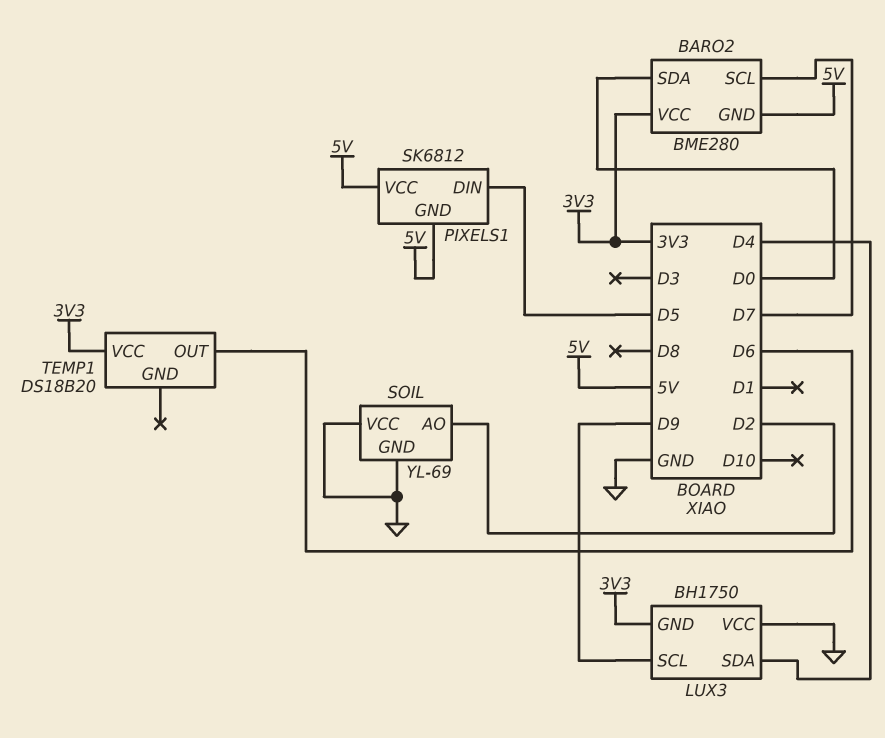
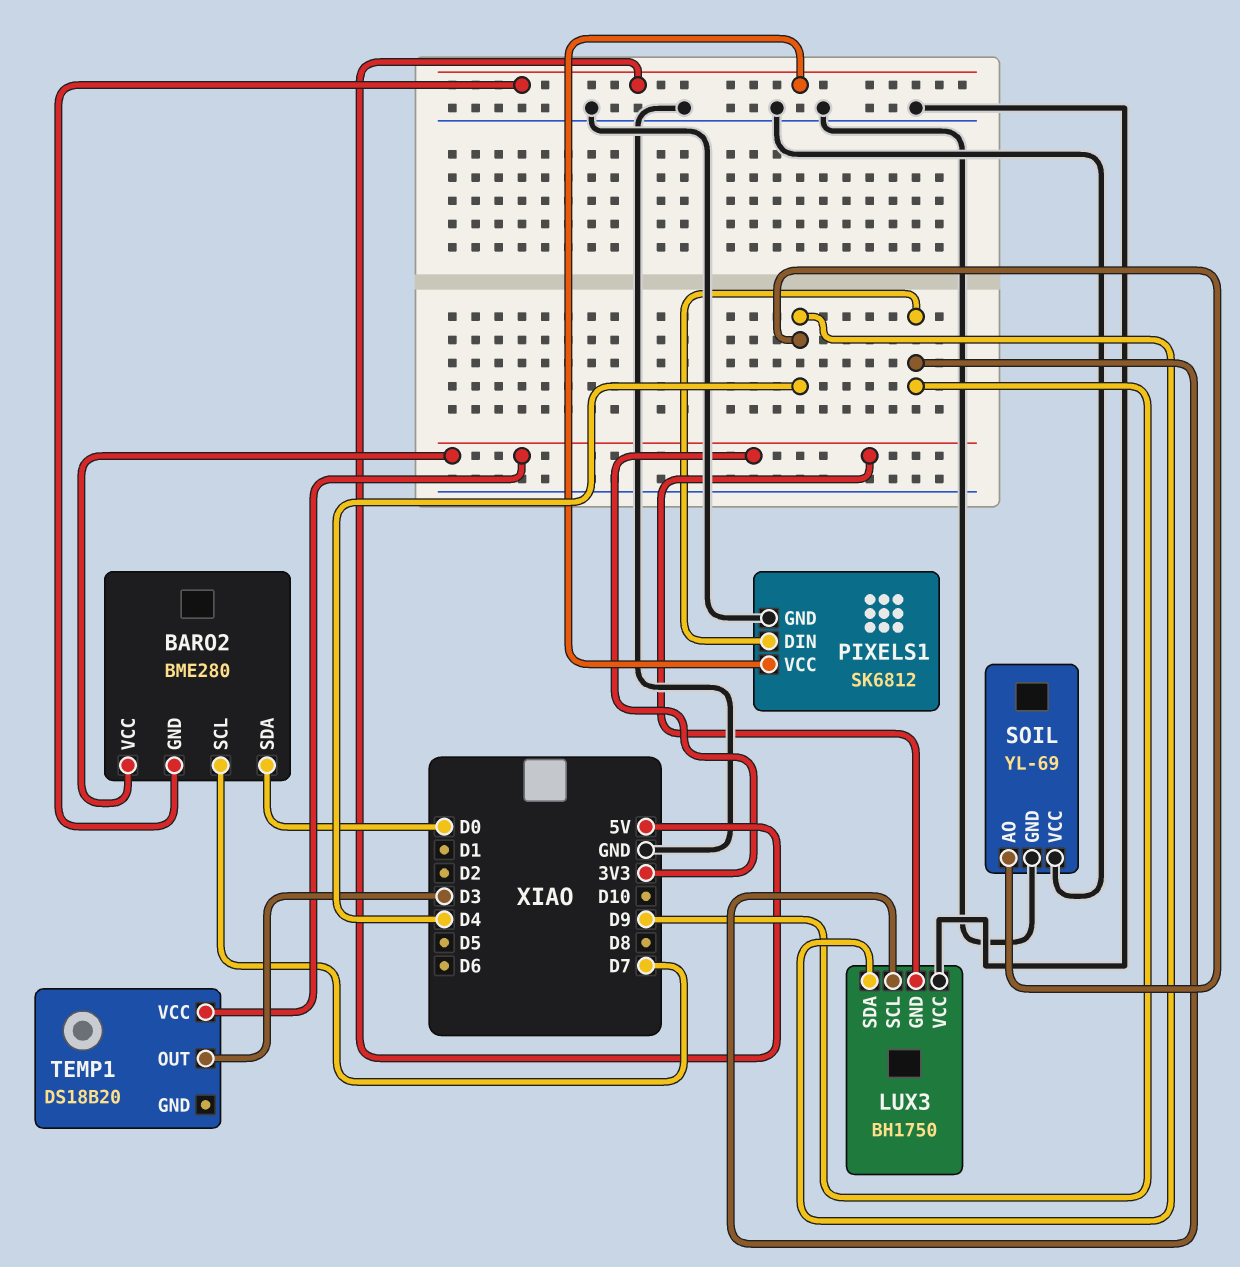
PIXELS1 pin DIN: D5 -> D9
PIXELS1 pin GND: 5V -> GND
SOIL pin AO: D2 -> D4
TEMP1 pin OUT: D6 -> D3

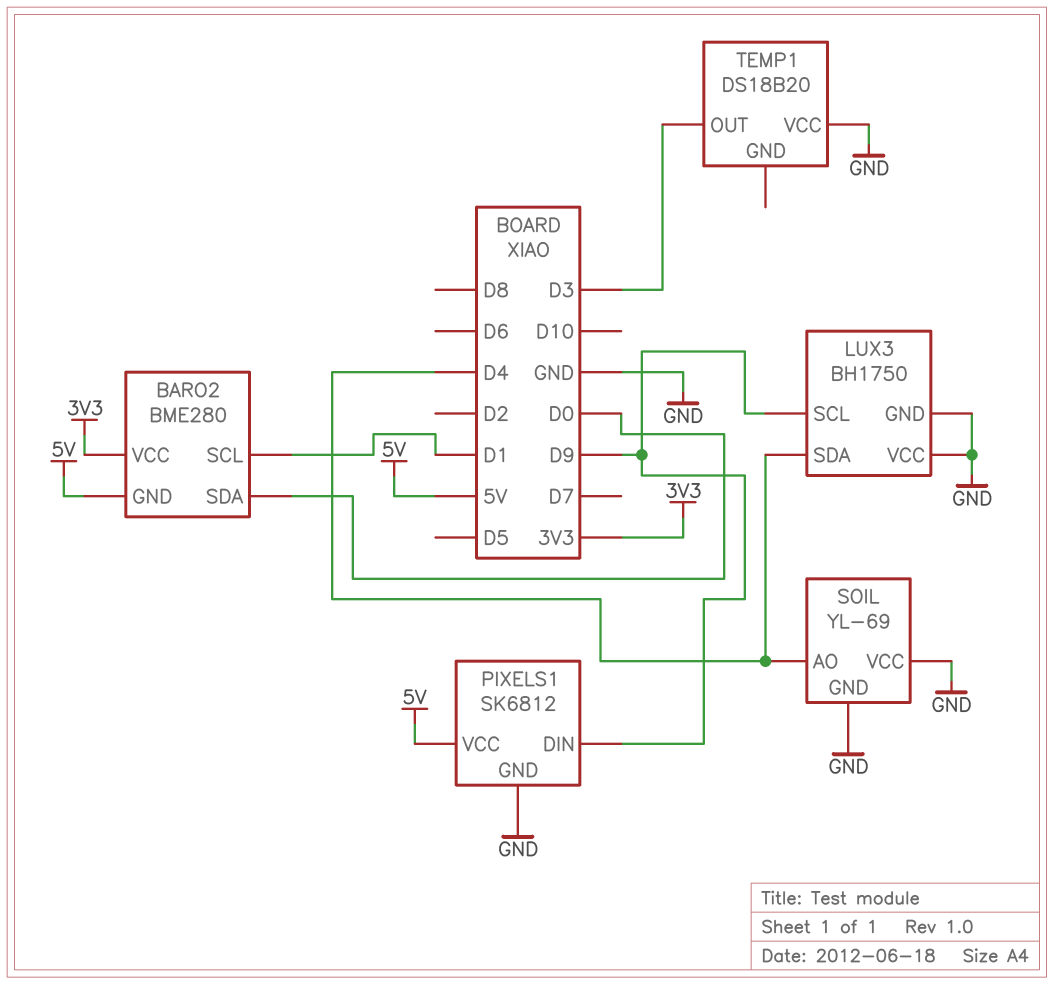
BARO2 pin SCL: D7 -> D1
LUX3 pin GND: 3V3 -> GND
TEMP1 pin VCC: 3V3 -> GND

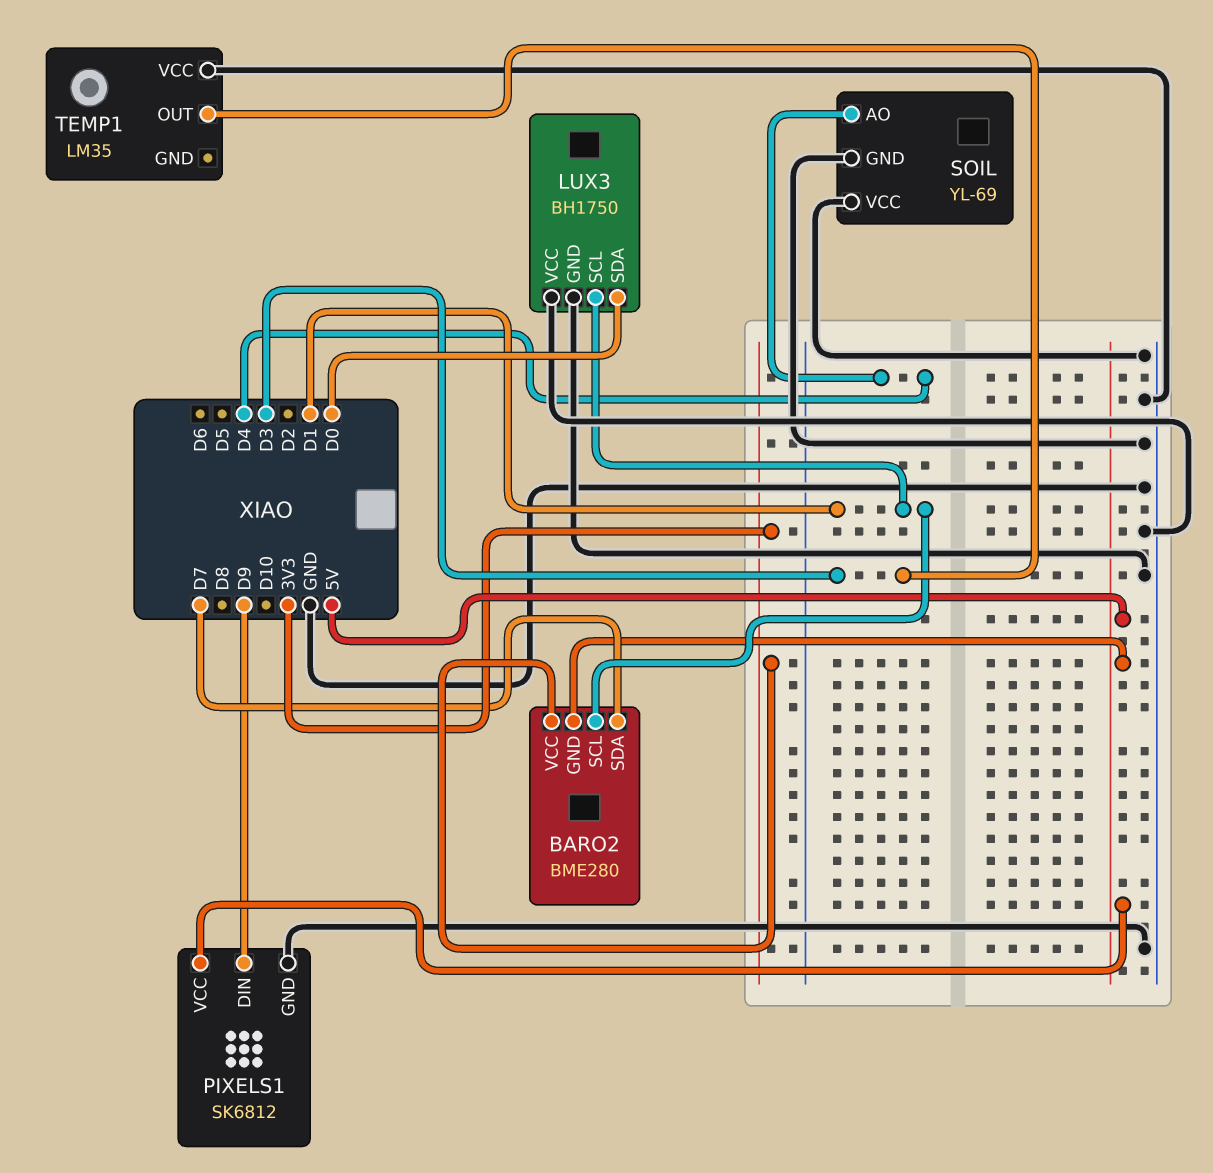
BARO2 pin SDA: D0 -> D7
LUX3 pin SCL: D9 -> D1
LUX3 pin SDA: D4 -> D0
TEMP1: DS18B20 -> LM35

